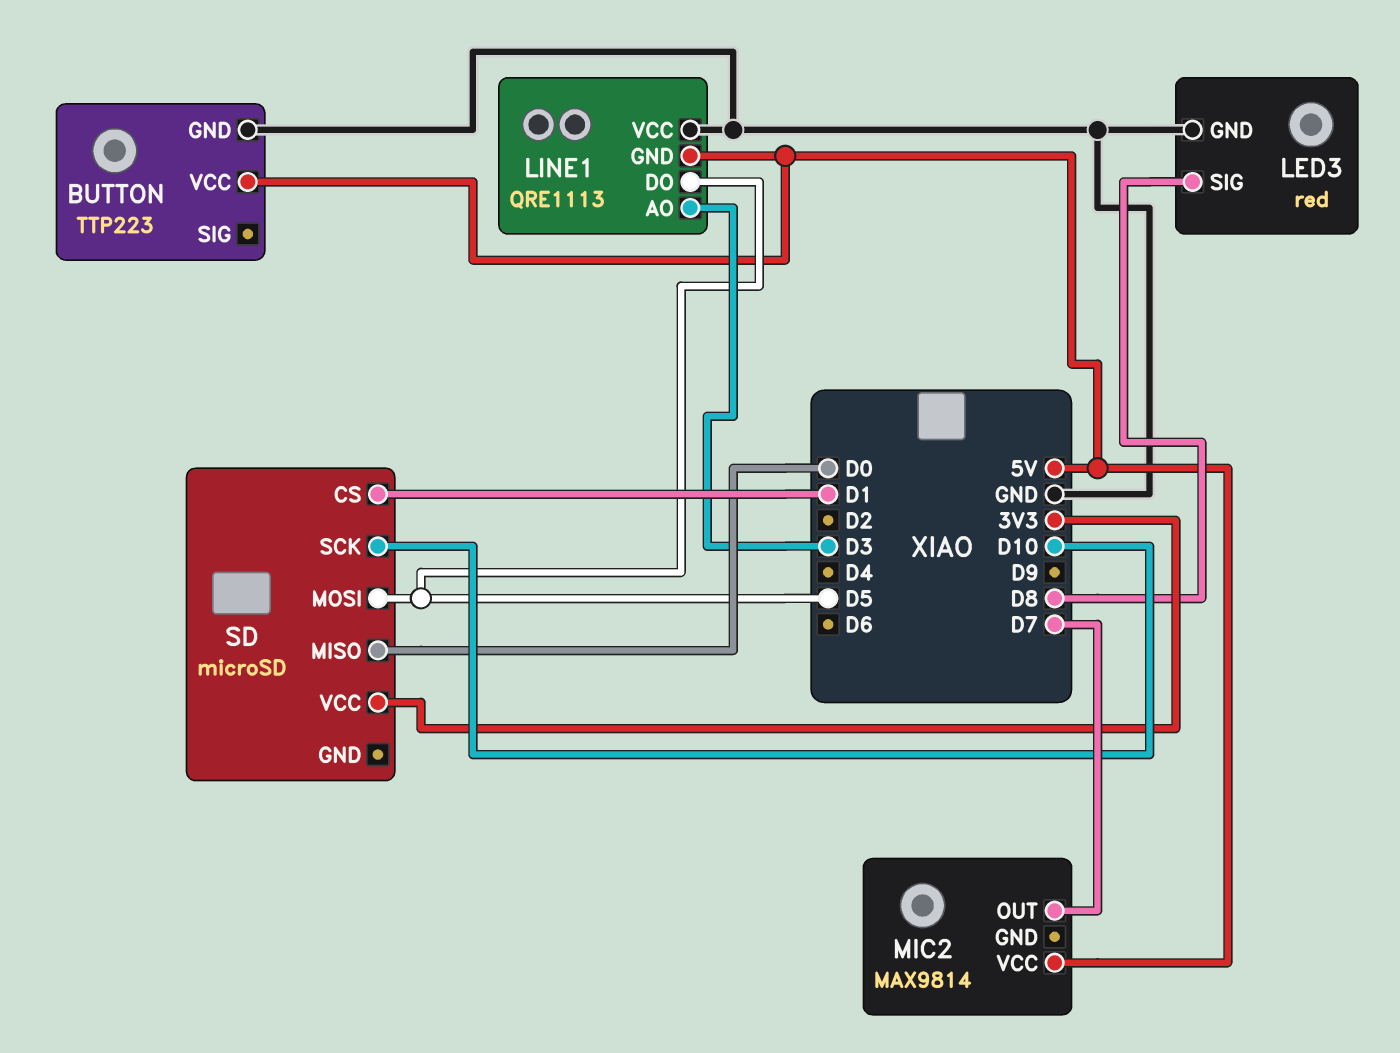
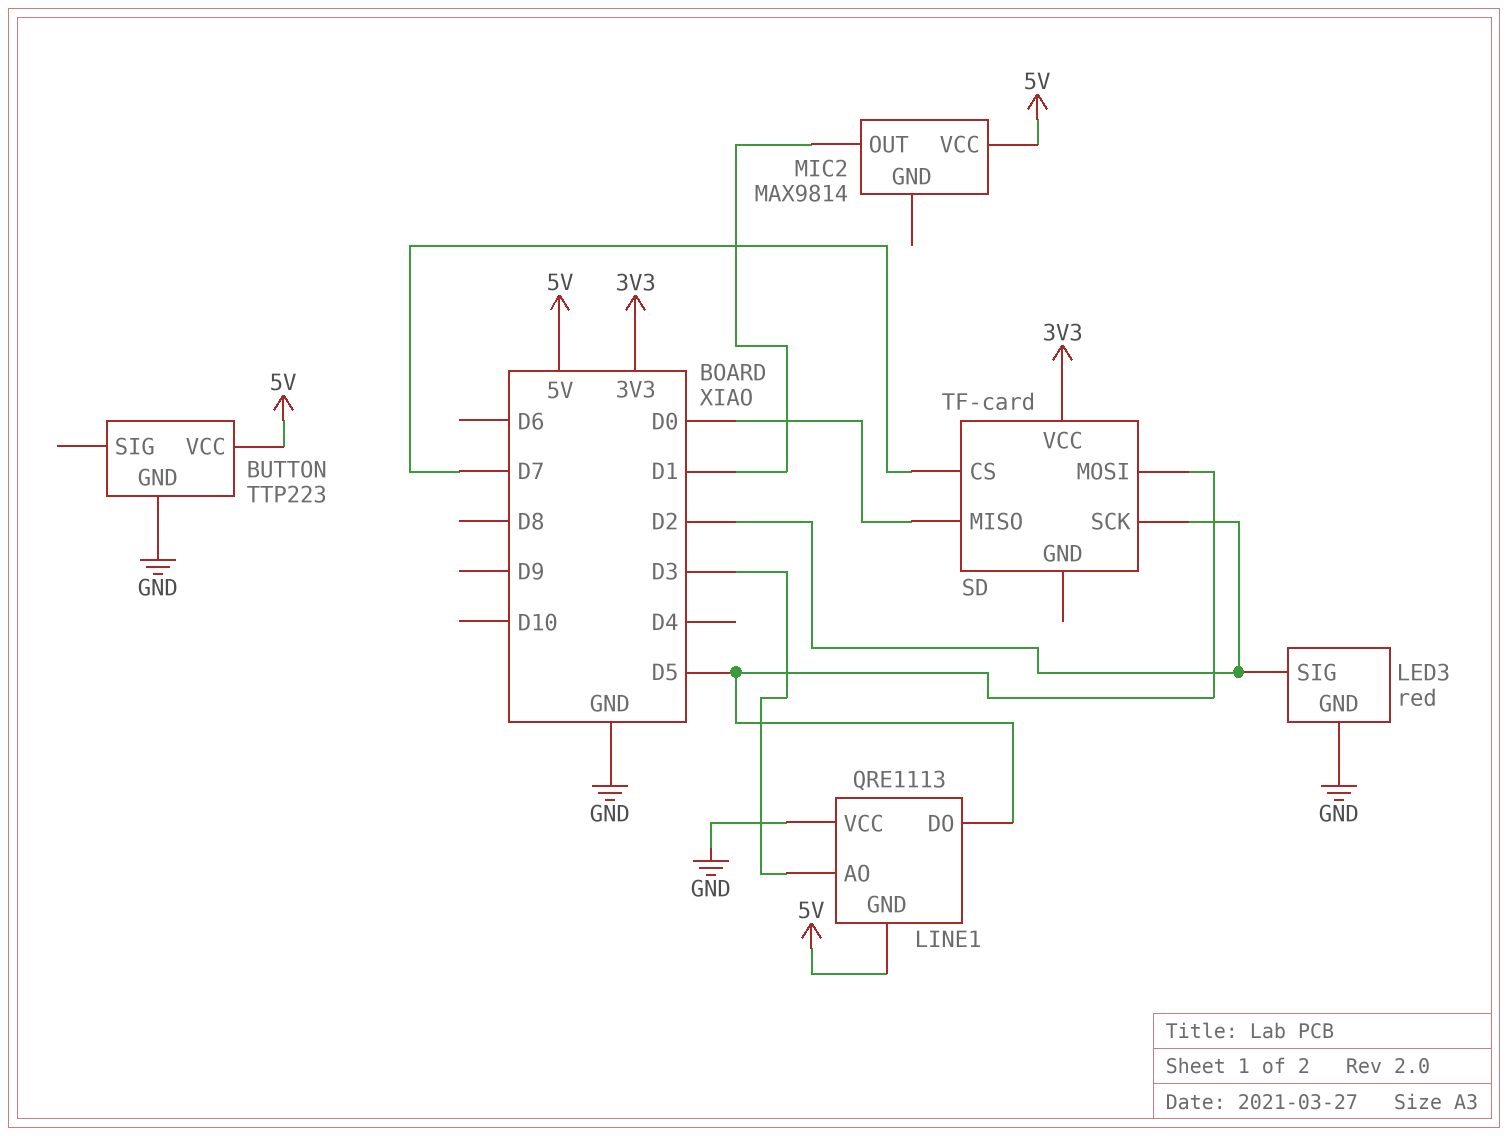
LED3 pin SIG: D8 -> D2
MIC2 pin OUT: D7 -> D1
SD: microSD -> TF-card
SD pin CS: D1 -> D7
SD pin SCK: D10 -> D2

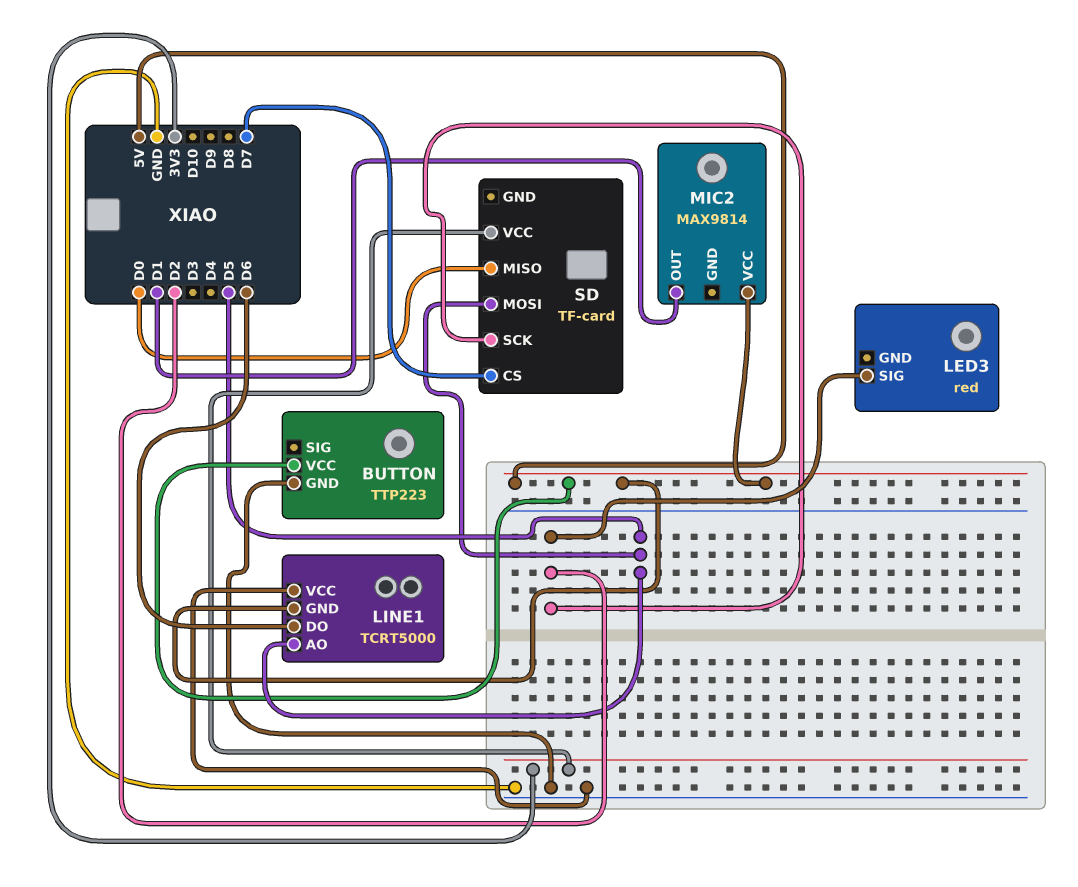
LED3 pin GND: GND -> none
LINE1: QRE1113 -> TCRT5000
LINE1 pin AO: D3 -> D5
LINE1 pin DO: D5 -> D6

